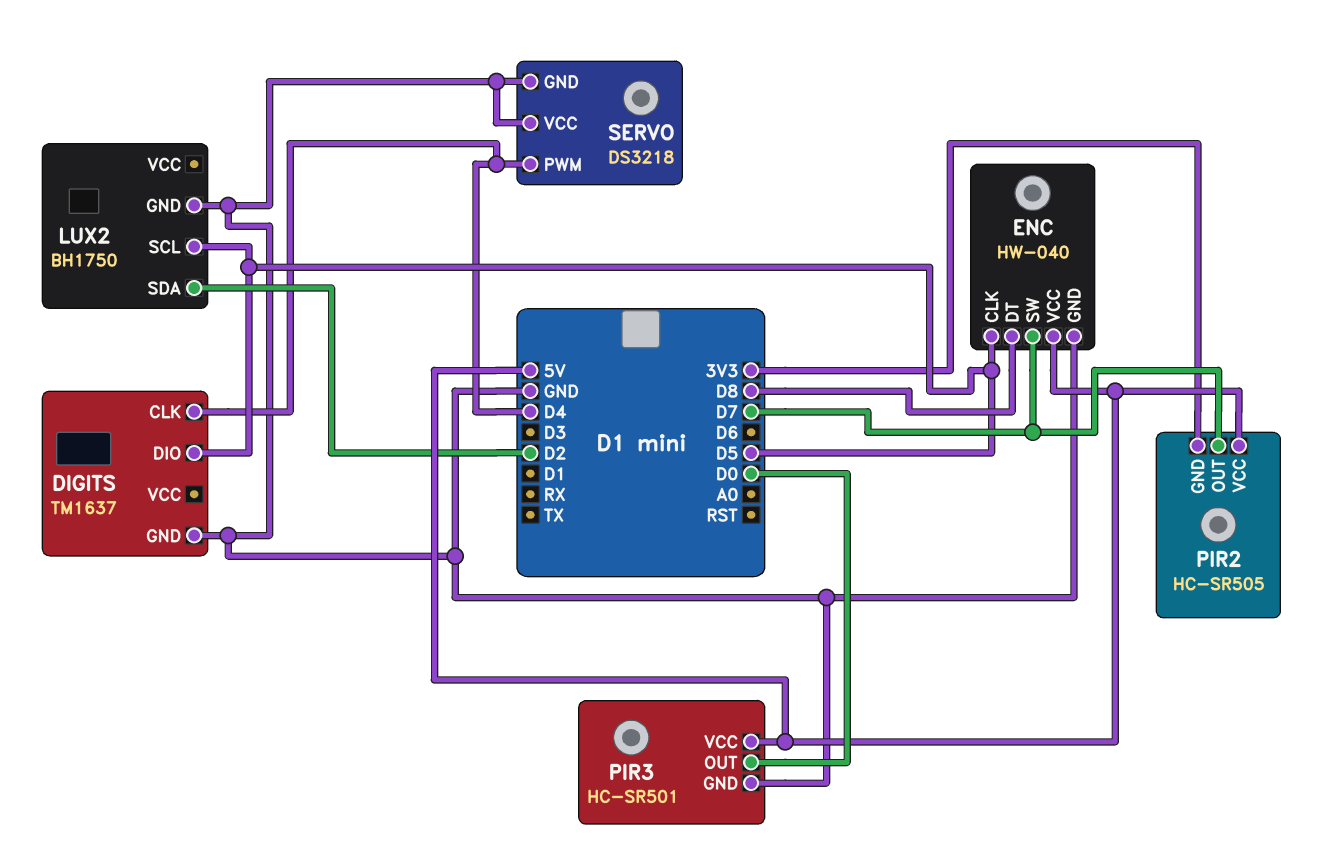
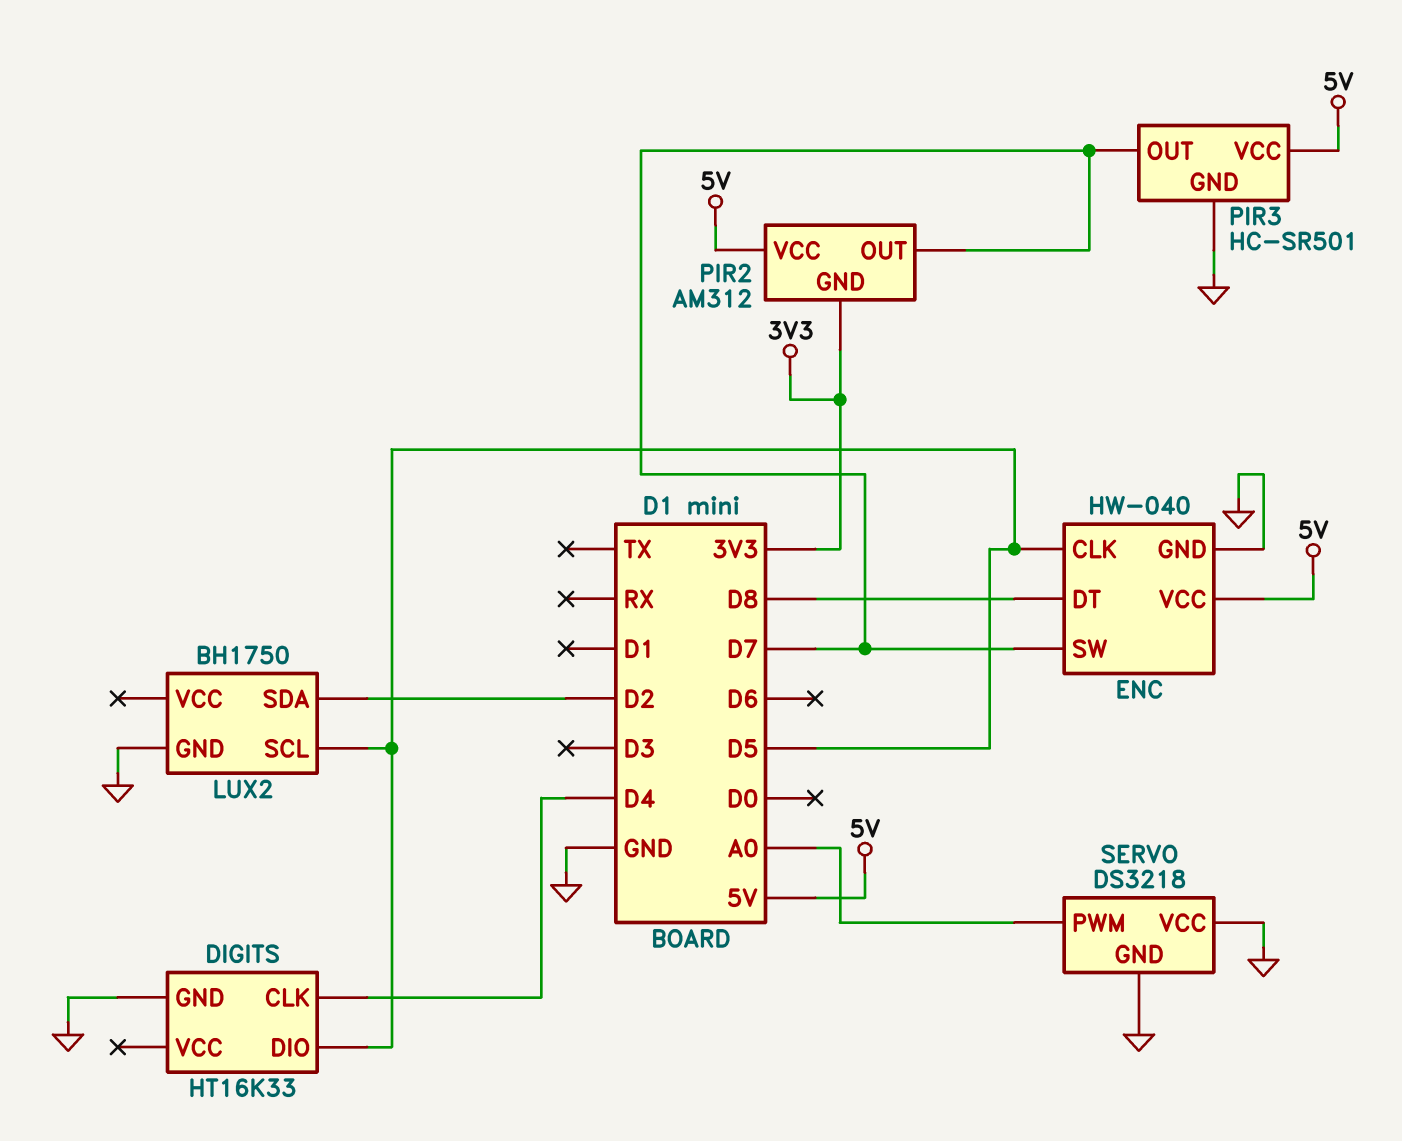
DIGITS: TM1637 -> HT16K33
PIR2: HC-SR505 -> AM312
PIR3 pin OUT: D0 -> D7
SERVO pin PWM: D4 -> A0

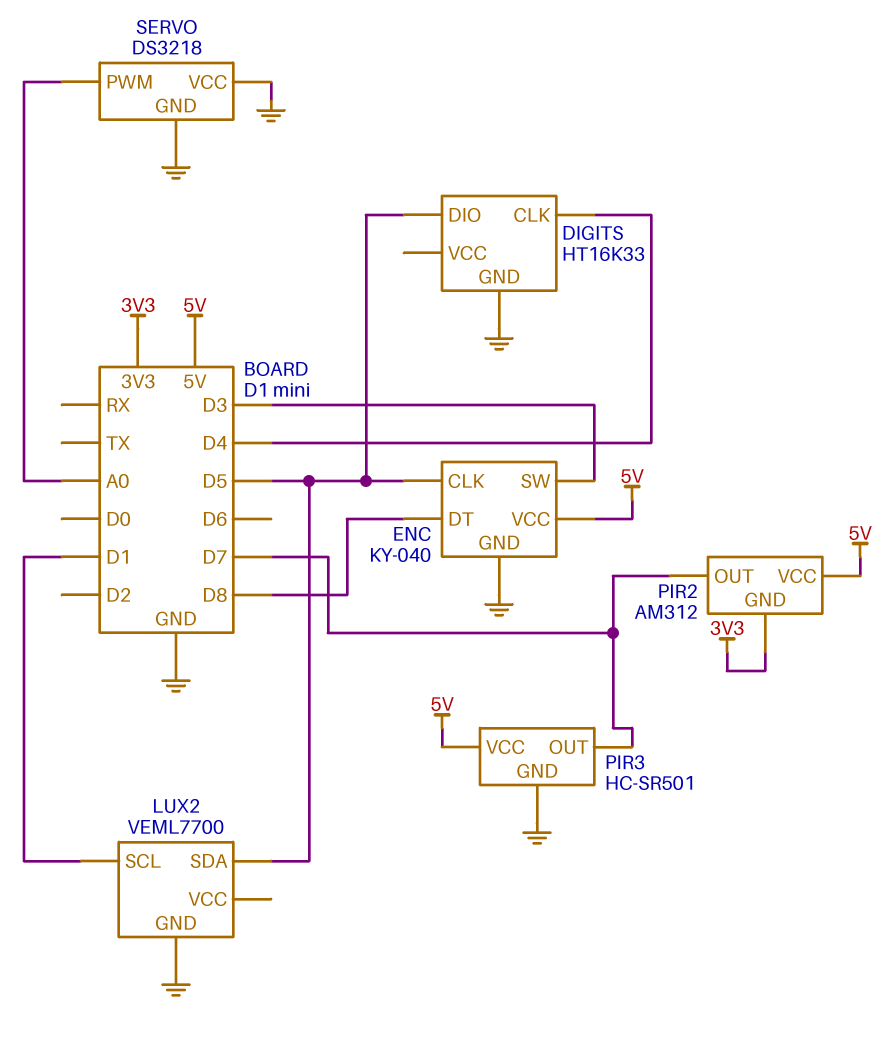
ENC: HW-040 -> KY-040
ENC pin SW: D7 -> D3
LUX2: BH1750 -> VEML7700
LUX2 pin SCL: D5 -> D1
LUX2 pin SDA: D2 -> D5

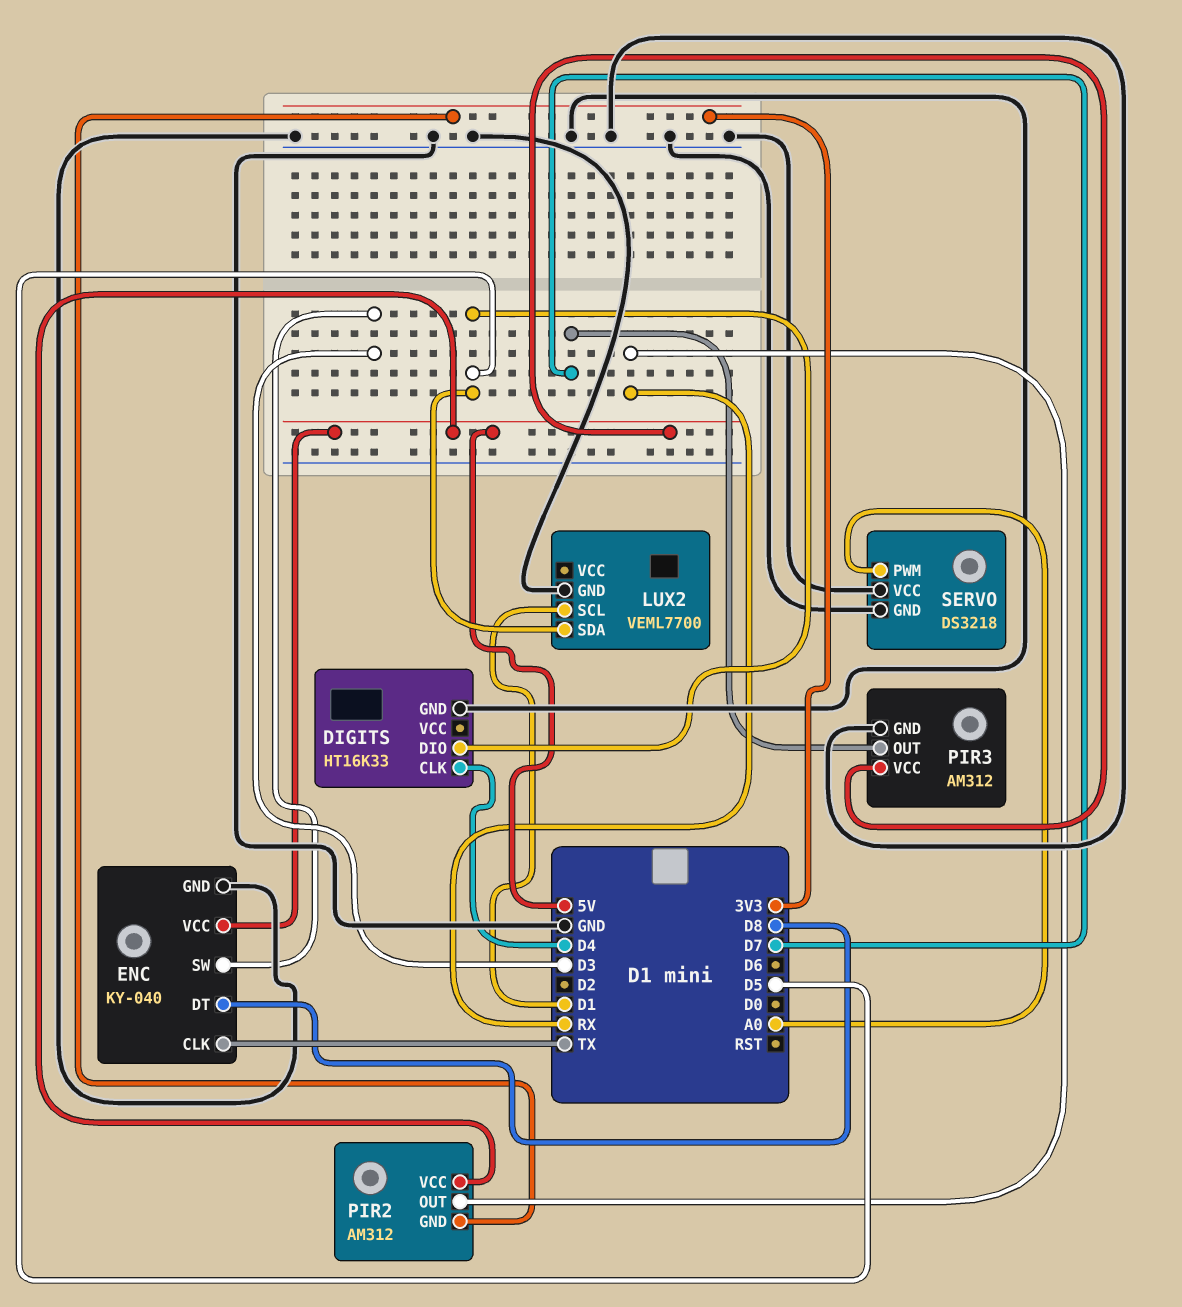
ENC pin CLK: D5 -> TX
PIR2 pin OUT: D7 -> RX
PIR3: HC-SR501 -> AM312

